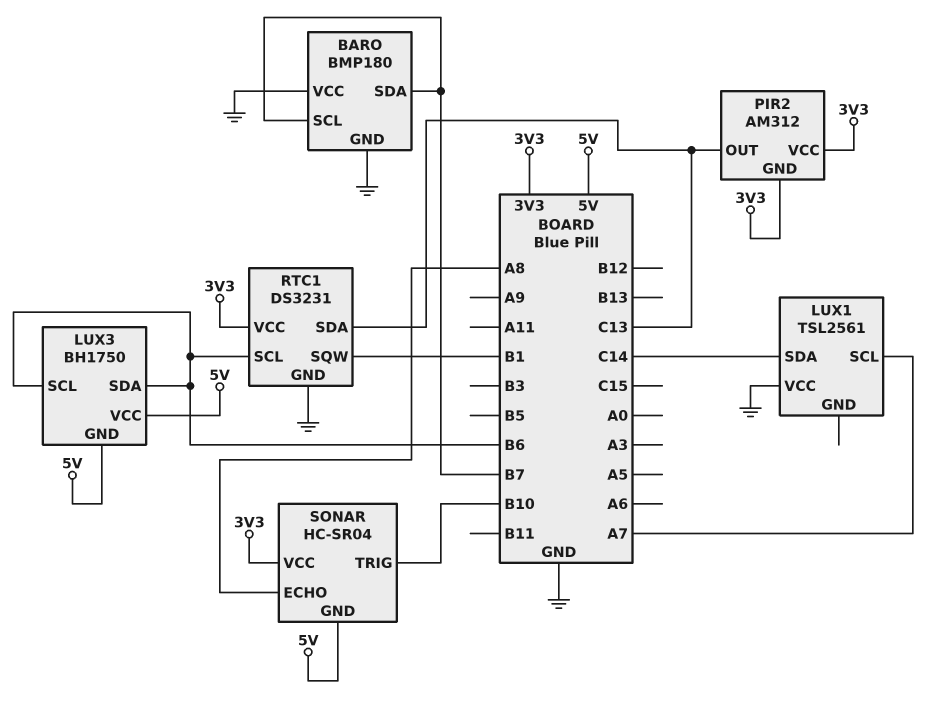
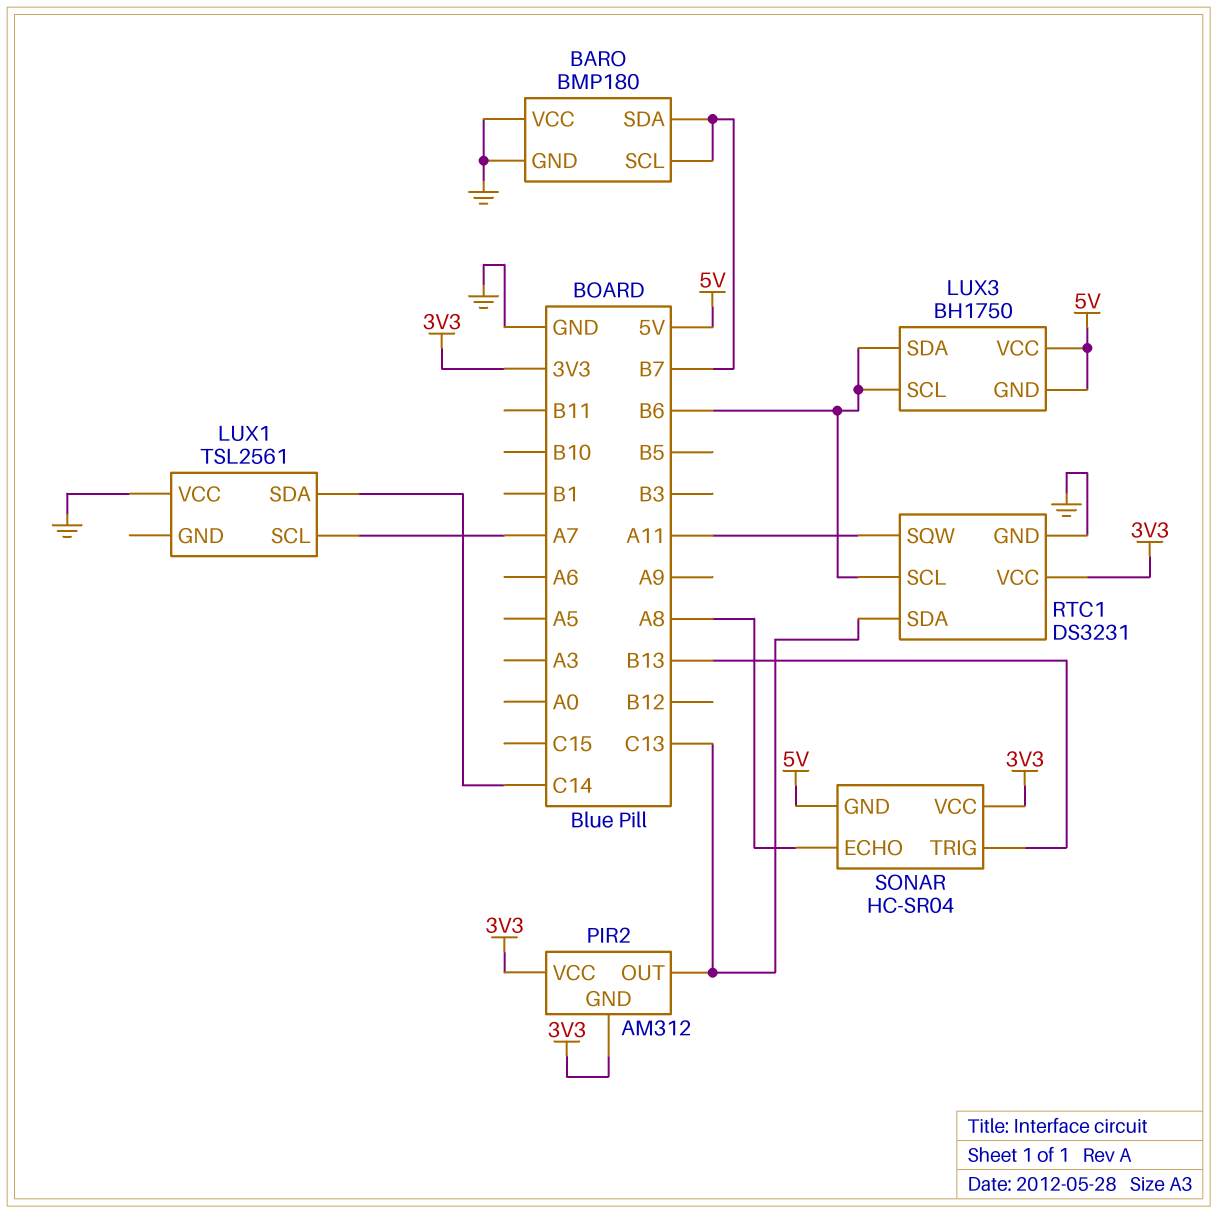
RTC1 pin SQW: B1 -> A11
SONAR pin TRIG: B10 -> B13

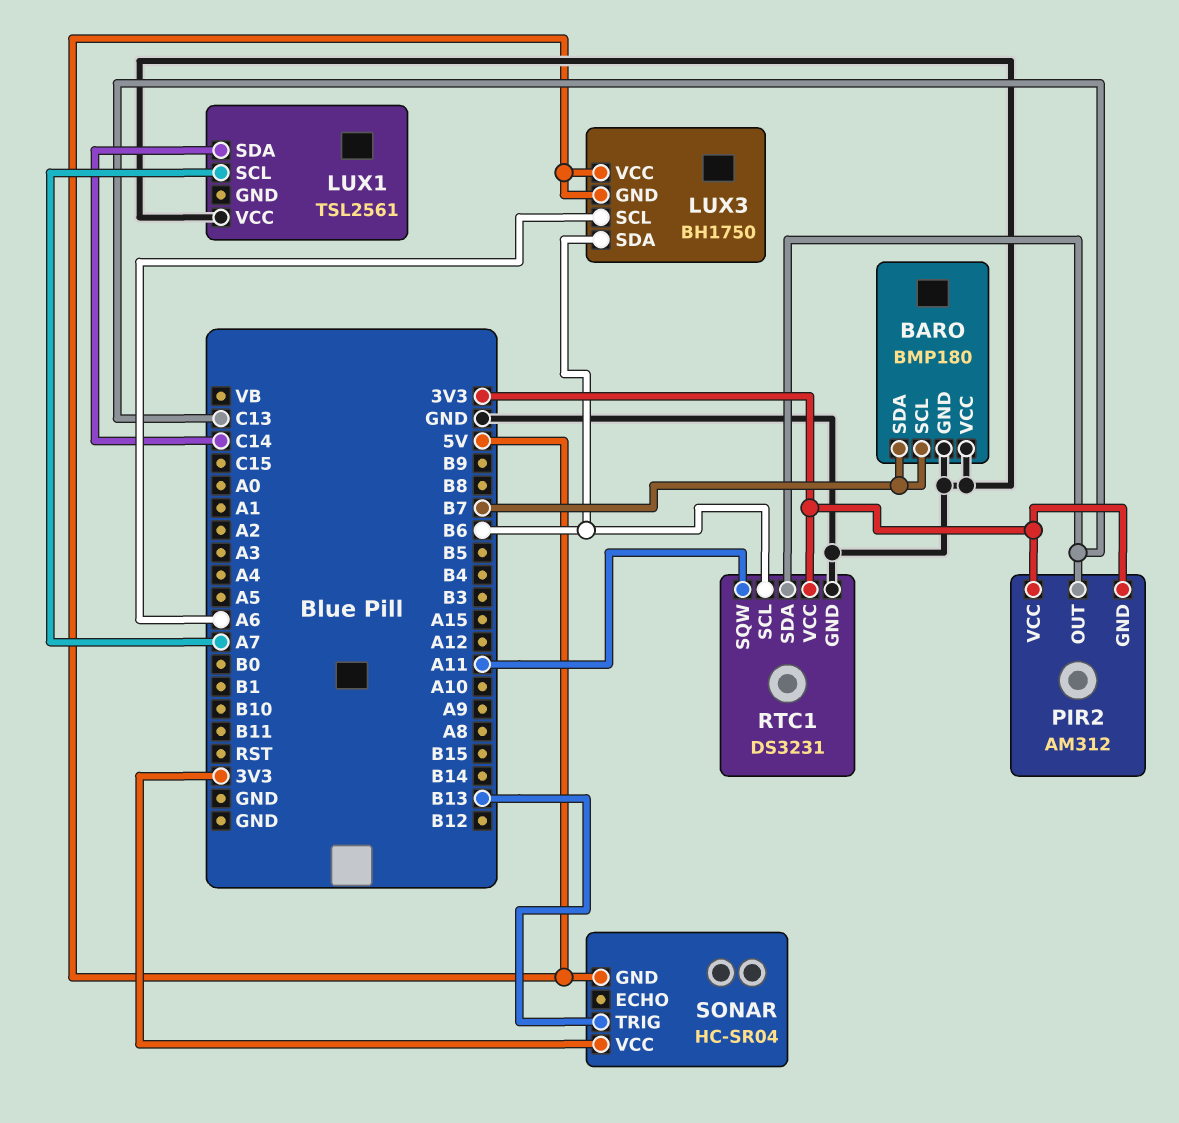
LUX3 pin SCL: B6 -> A6
SONAR pin ECHO: A8 -> none

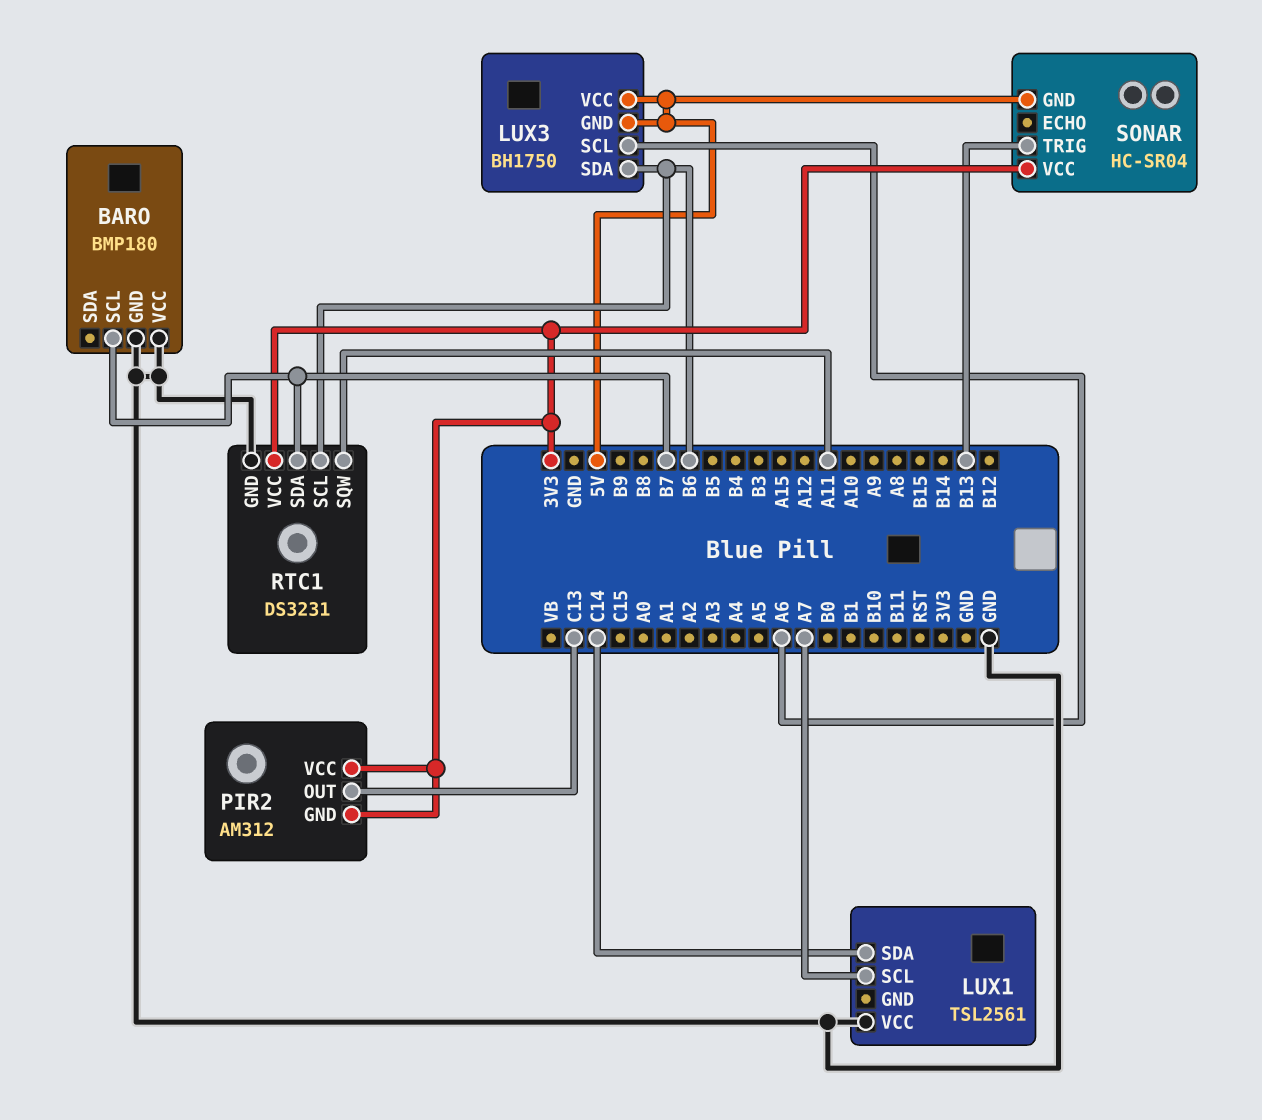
BARO pin SDA: B7 -> none
RTC1 pin SDA: C13 -> B7

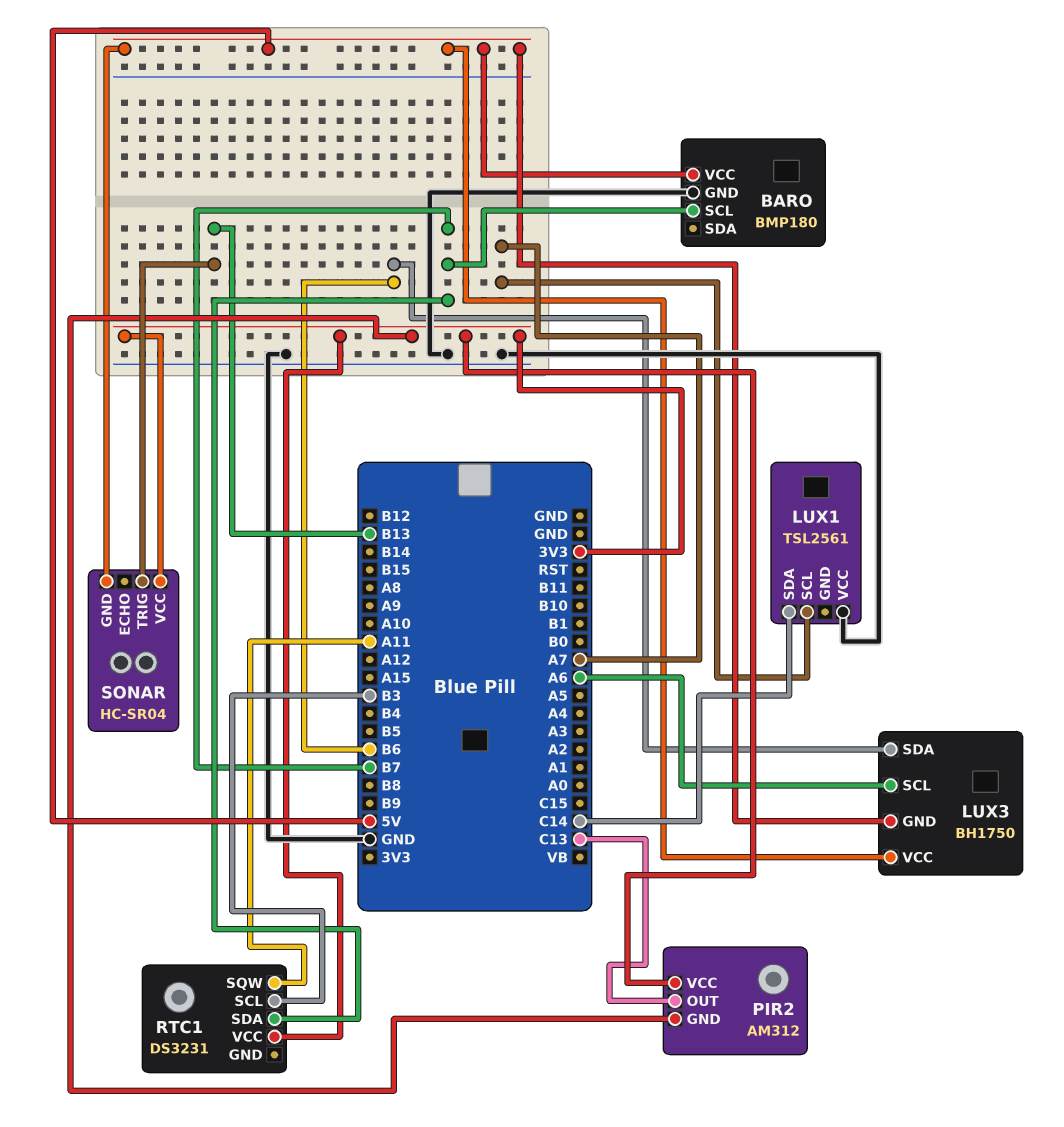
BARO pin VCC: GND -> 5V
RTC1 pin GND: GND -> none
RTC1 pin SCL: B6 -> B3

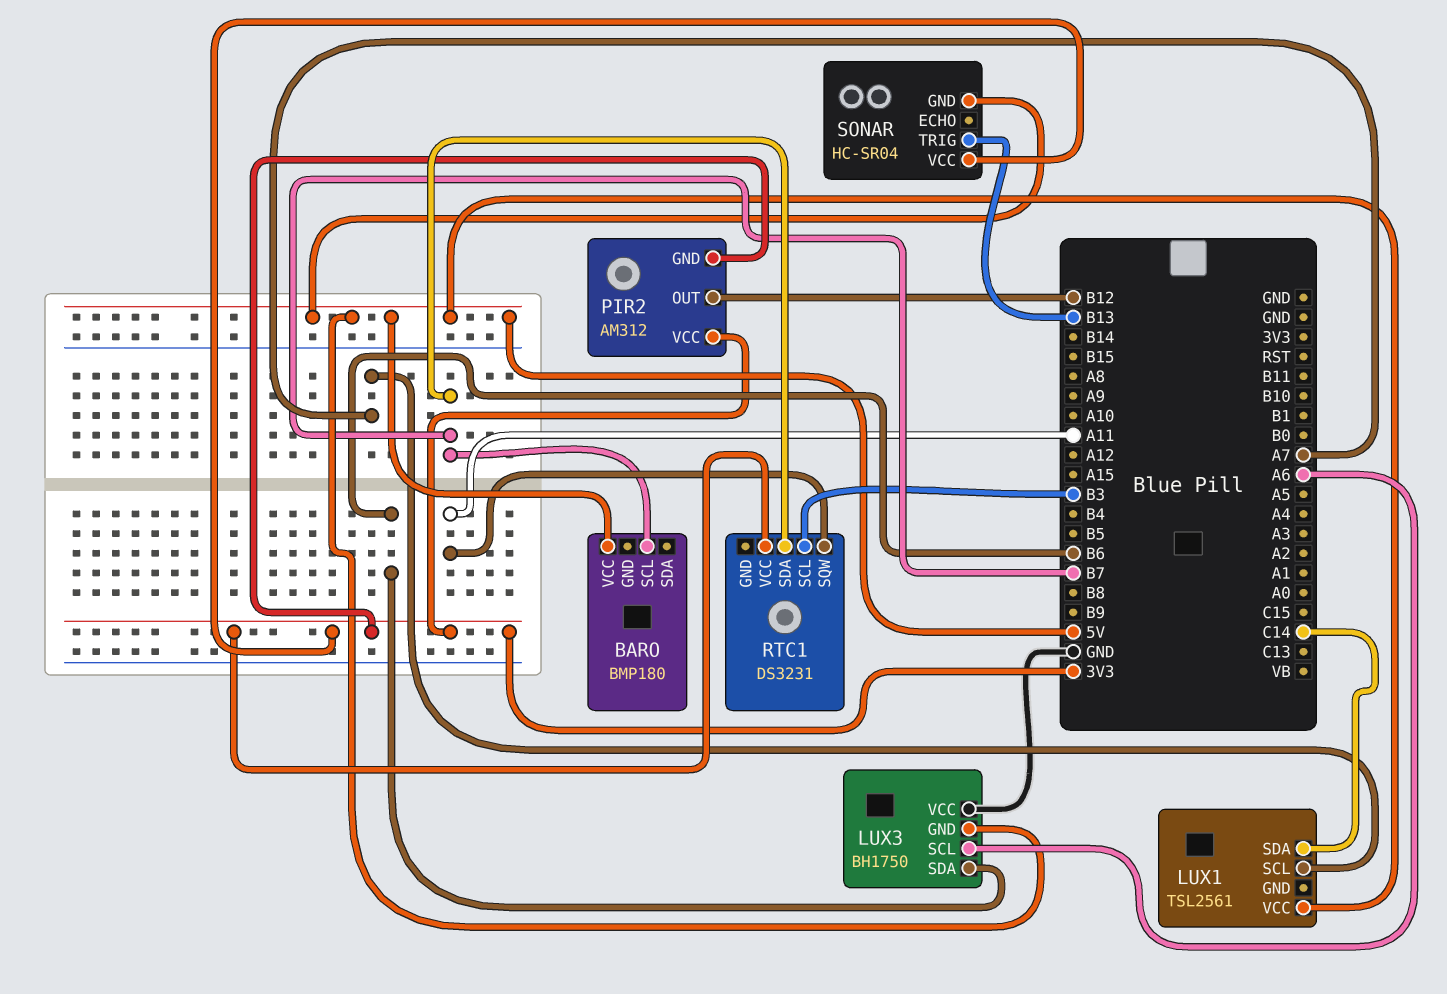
BARO pin GND: GND -> none
LUX1 pin VCC: GND -> 5V
LUX3 pin VCC: 5V -> GND
PIR2 pin OUT: C13 -> B12

